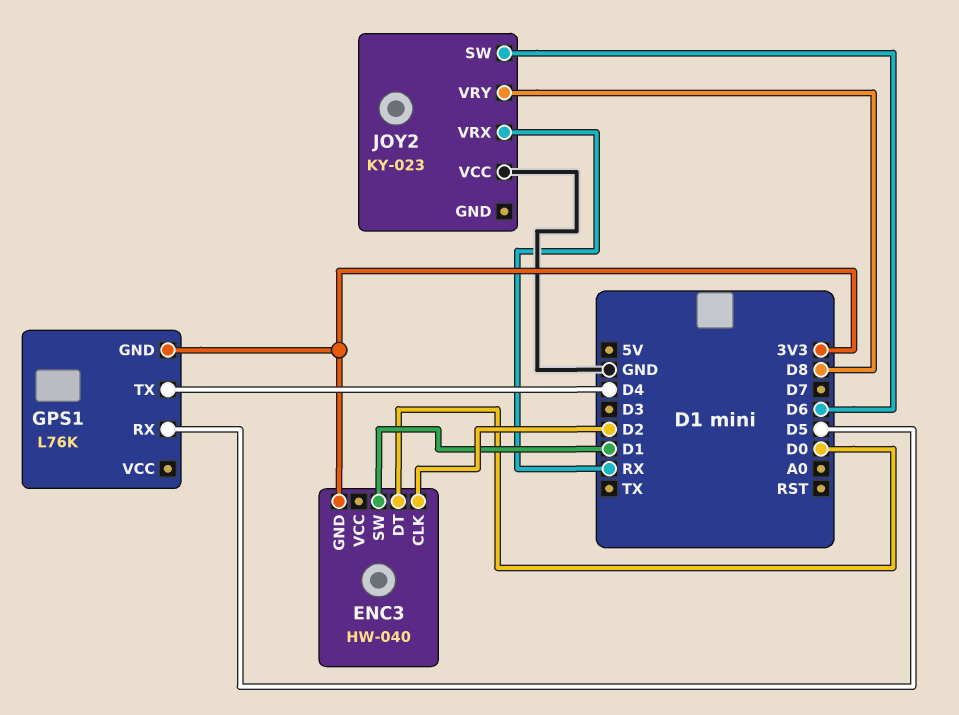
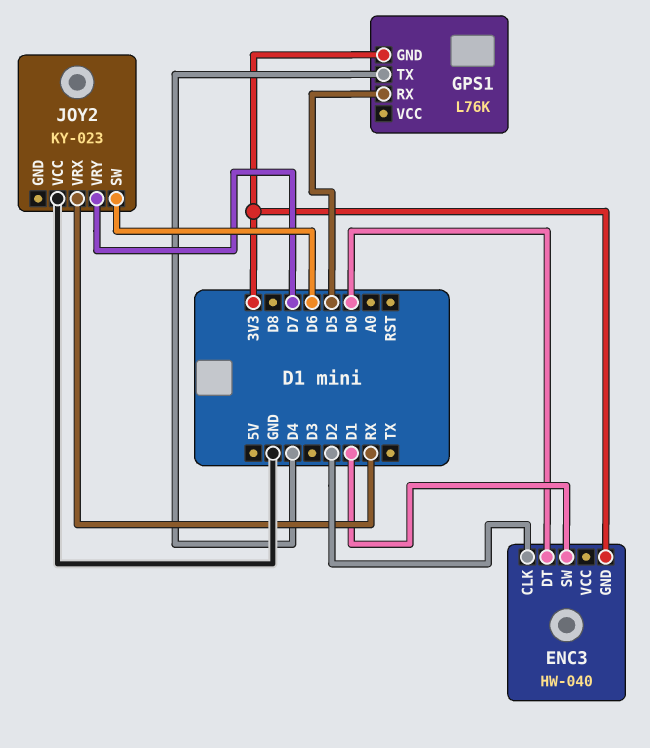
JOY2 pin VRY: D8 -> D7

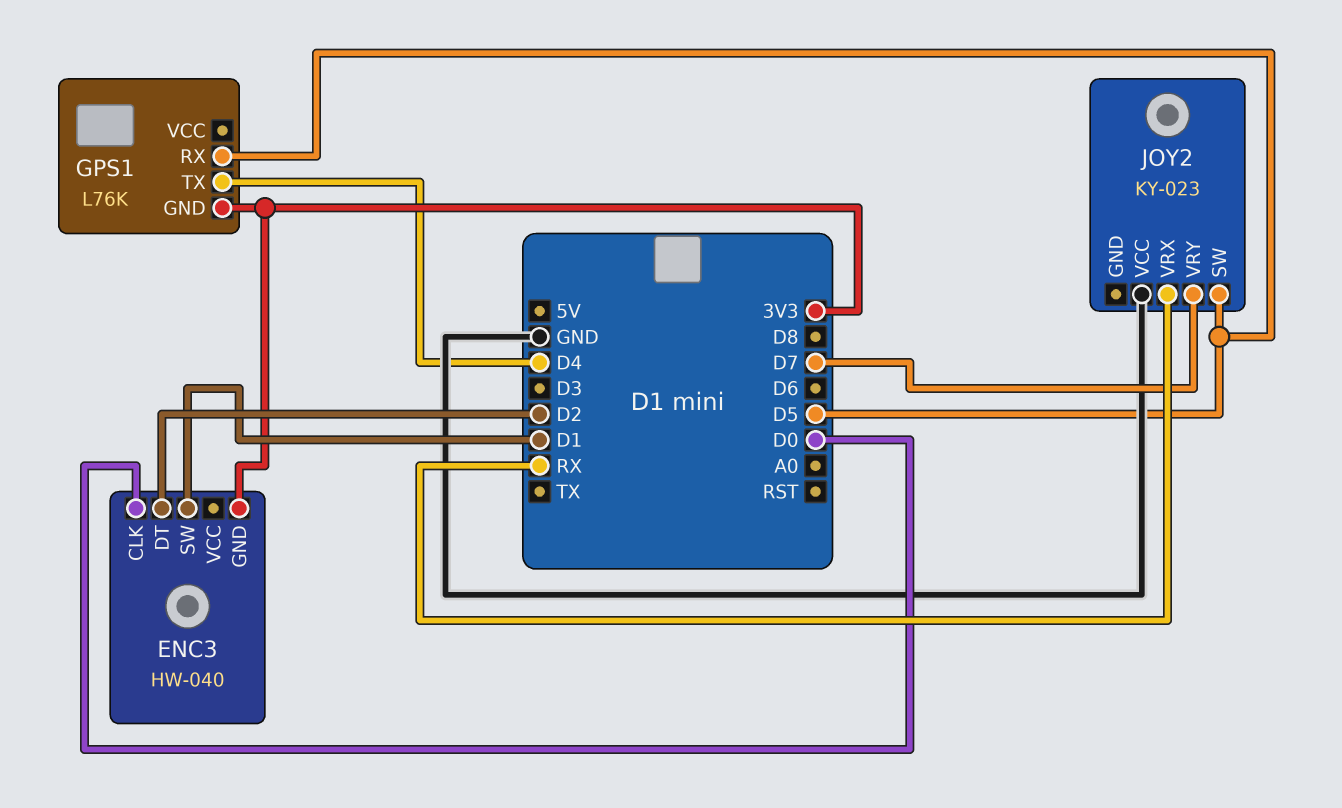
ENC3 pin CLK: D2 -> D0
ENC3 pin DT: D0 -> D2
JOY2 pin SW: D6 -> D5

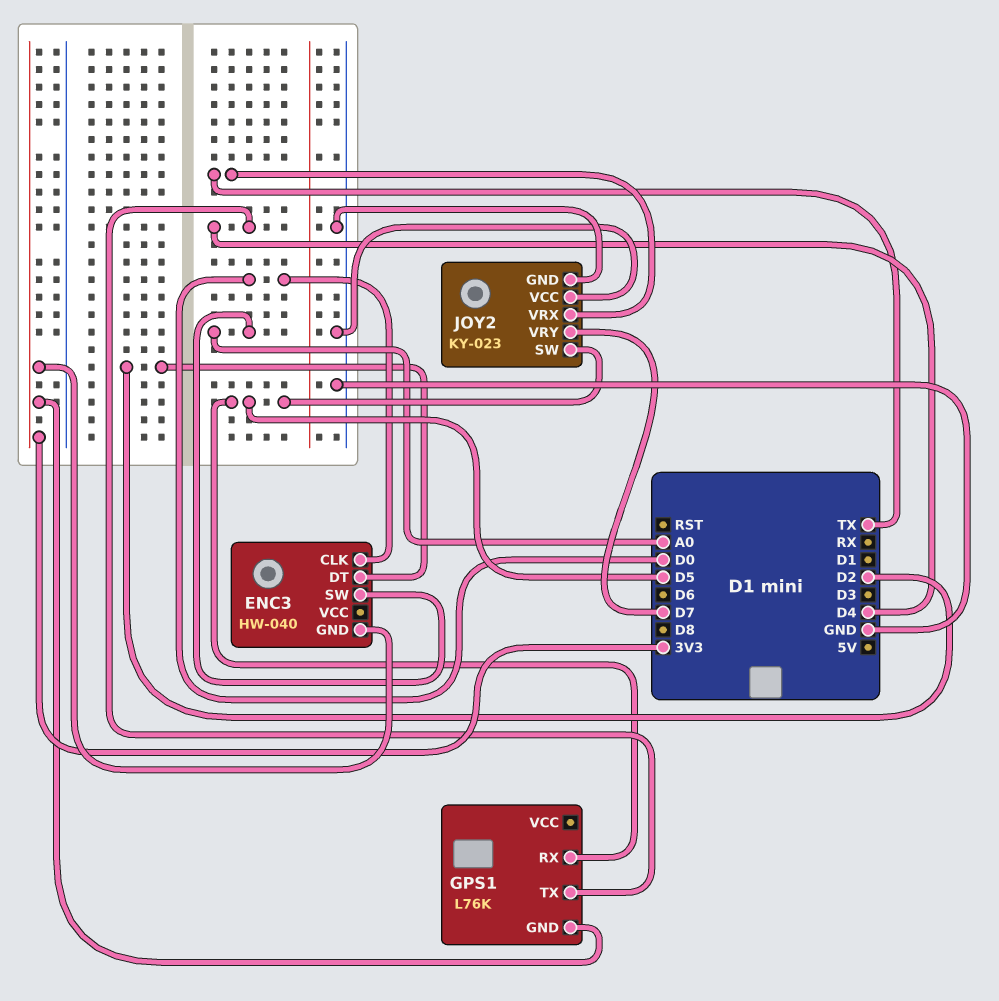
ENC3 pin SW: D1 -> A0
JOY2 pin GND: none -> GND
JOY2 pin VRX: RX -> TX

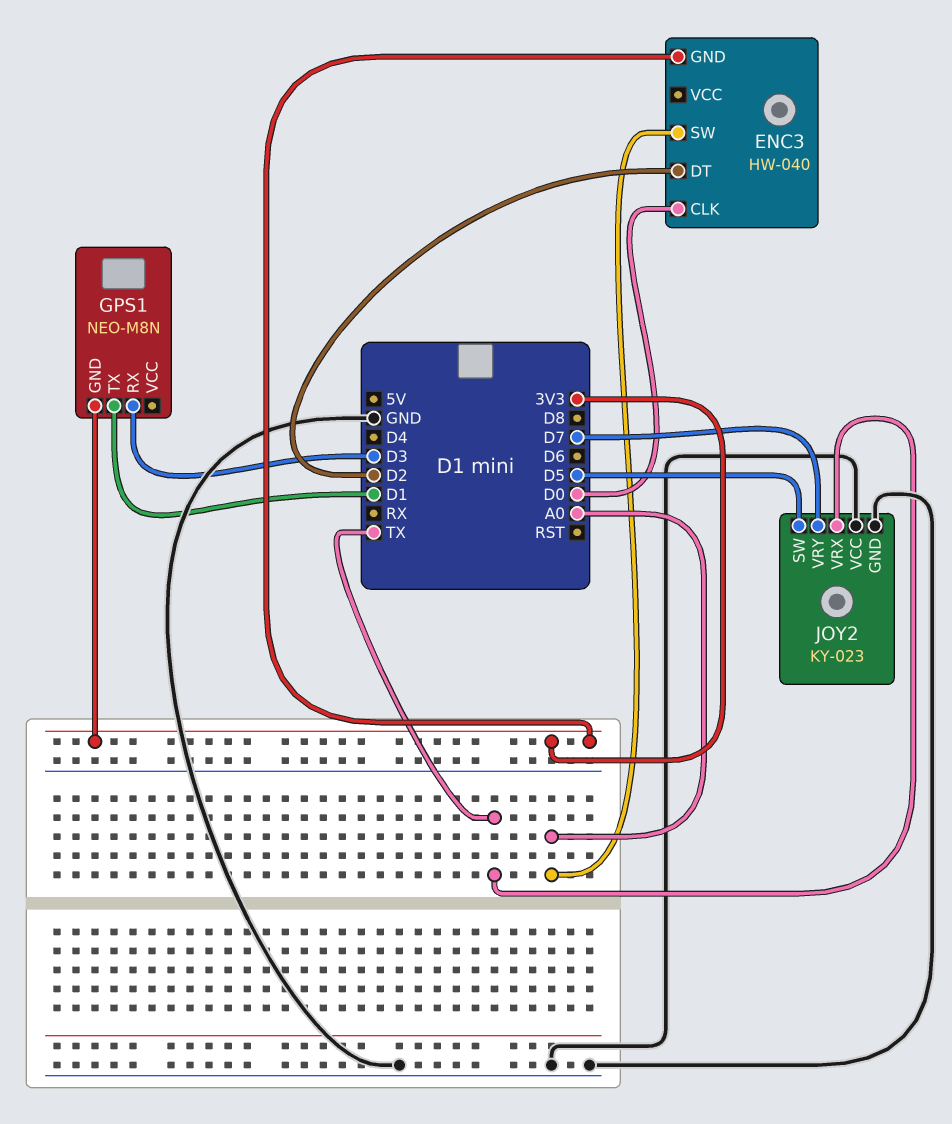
GPS1: L76K -> NEO-M8N
GPS1 pin RX: D5 -> D3
GPS1 pin TX: D4 -> D1

